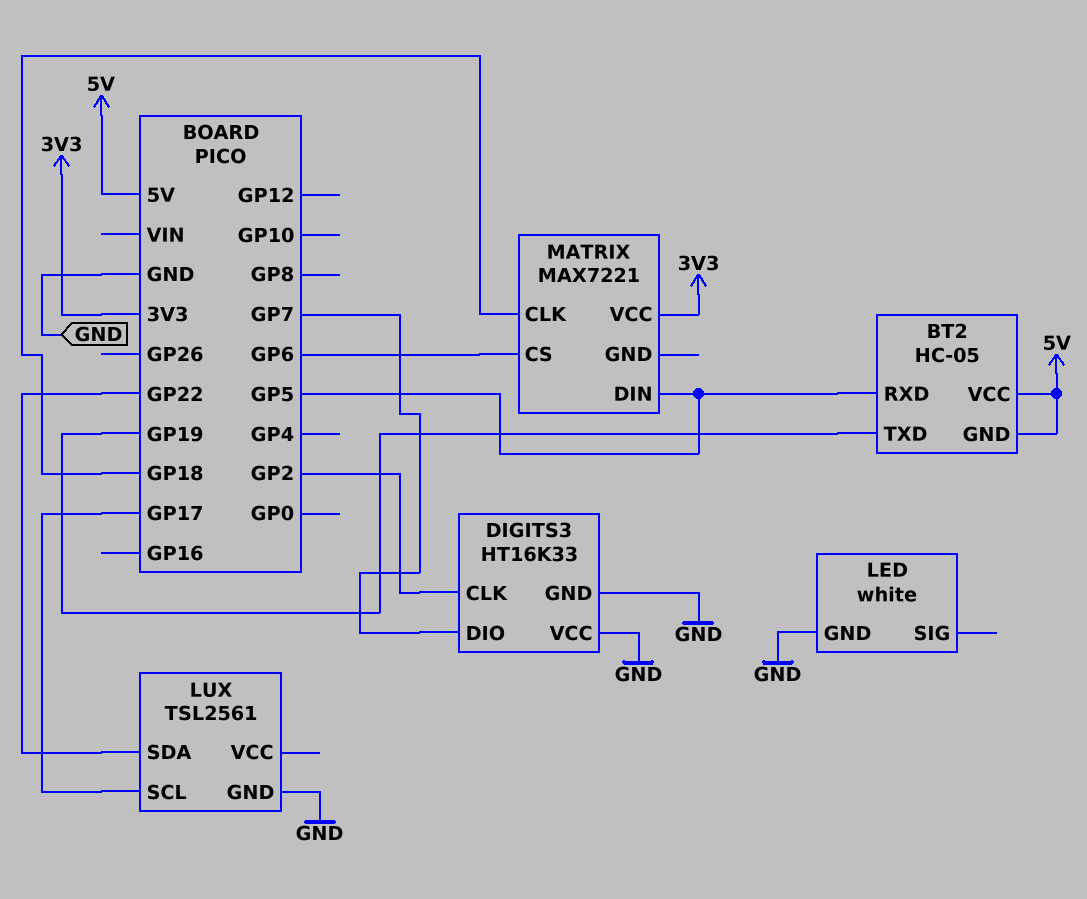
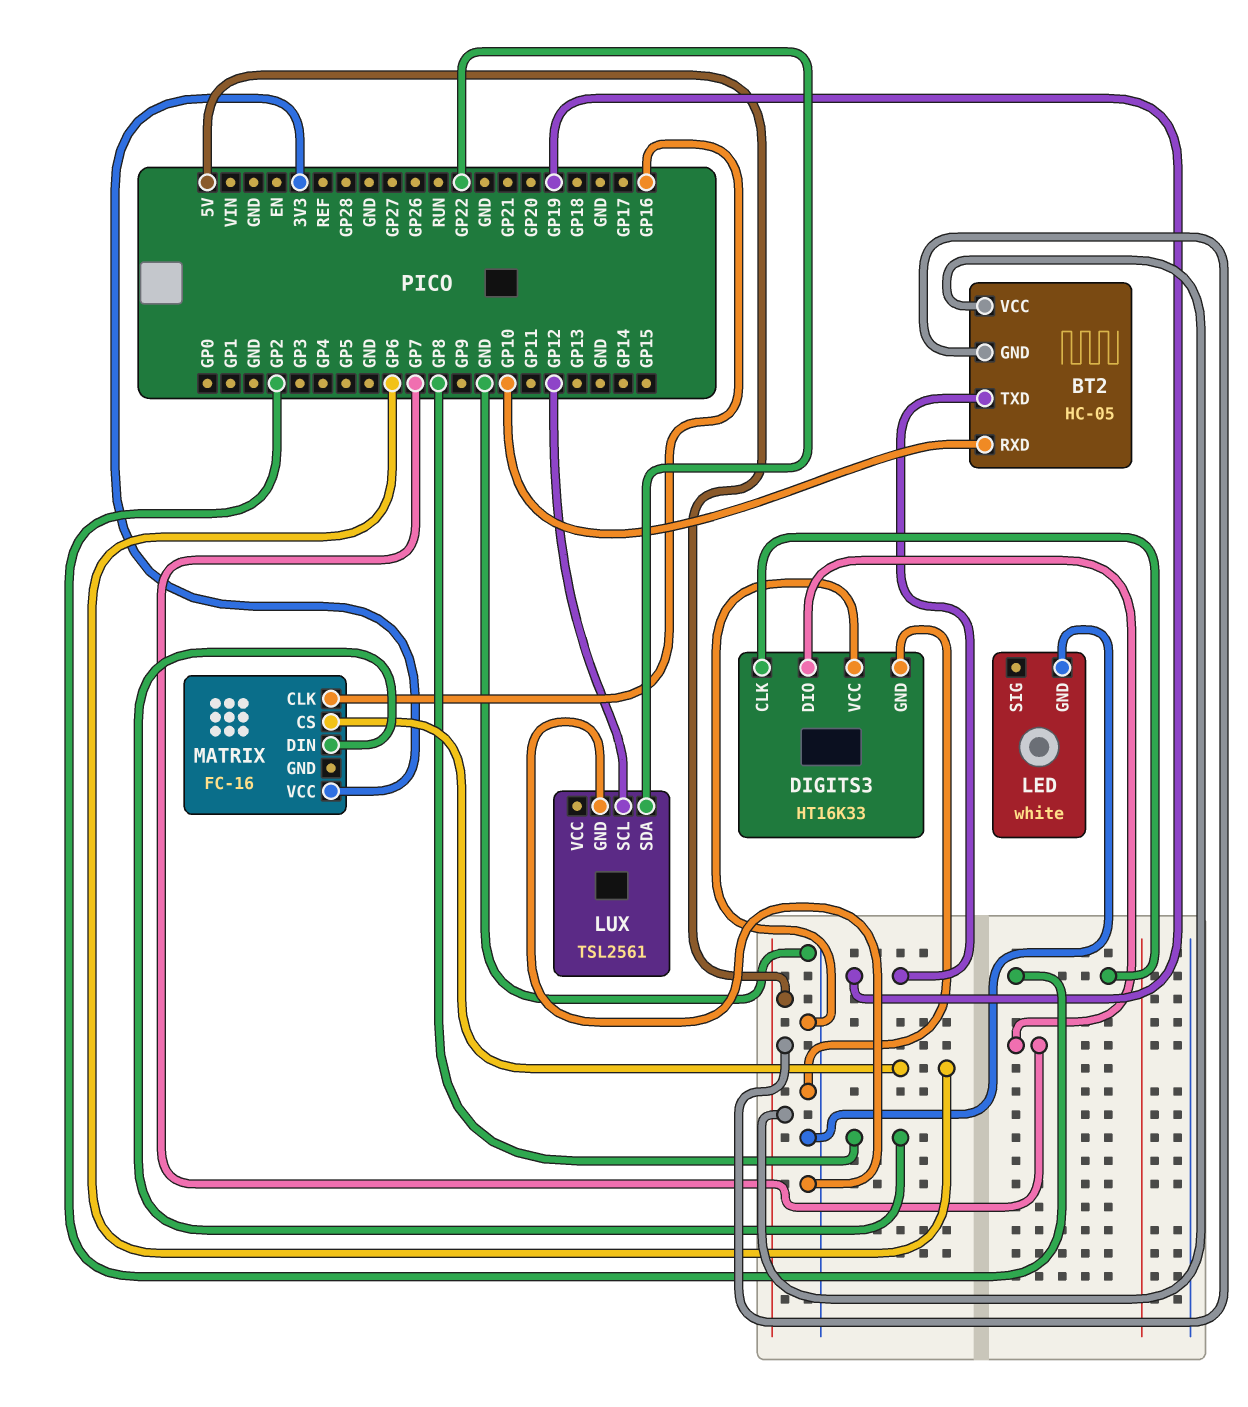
BT2 pin RXD: GP5 -> GP10
LUX pin SCL: GP17 -> GP12
MATRIX: MAX7221 -> FC-16
MATRIX pin CLK: GP18 -> GP16
MATRIX pin DIN: GP5 -> GP8

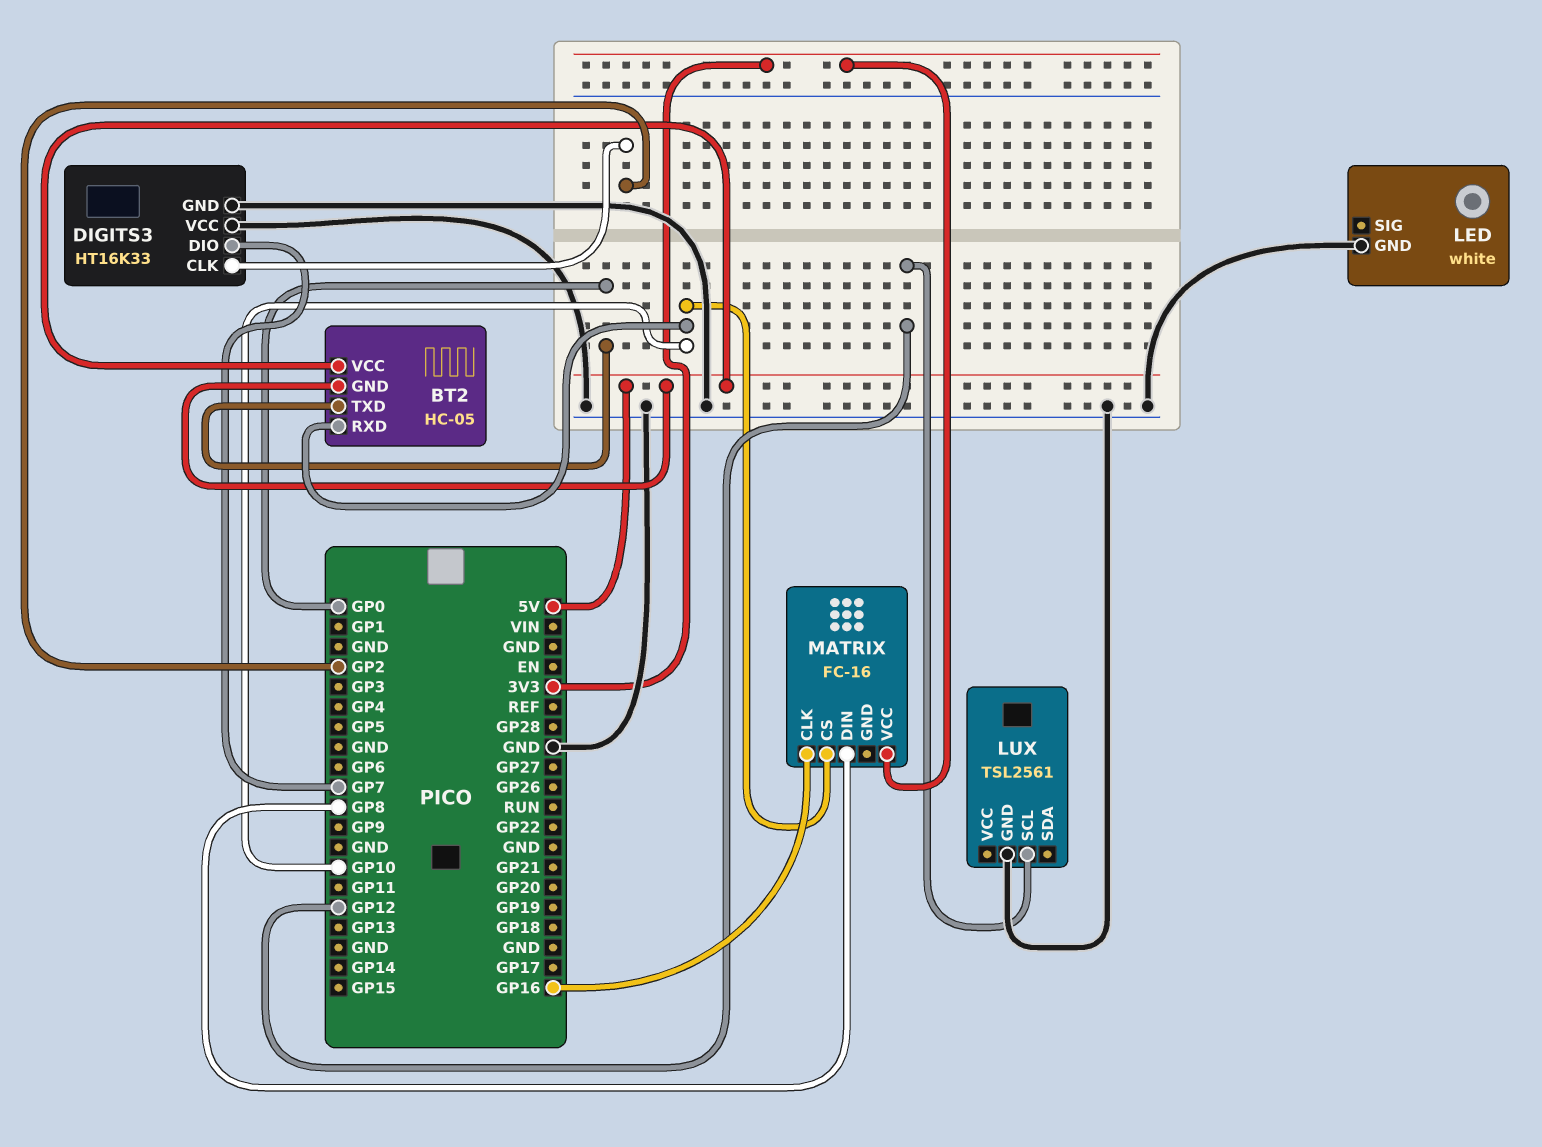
BT2 pin TXD: GP19 -> GP0
LUX pin SDA: GP22 -> none
MATRIX pin CS: GP6 -> GP10

